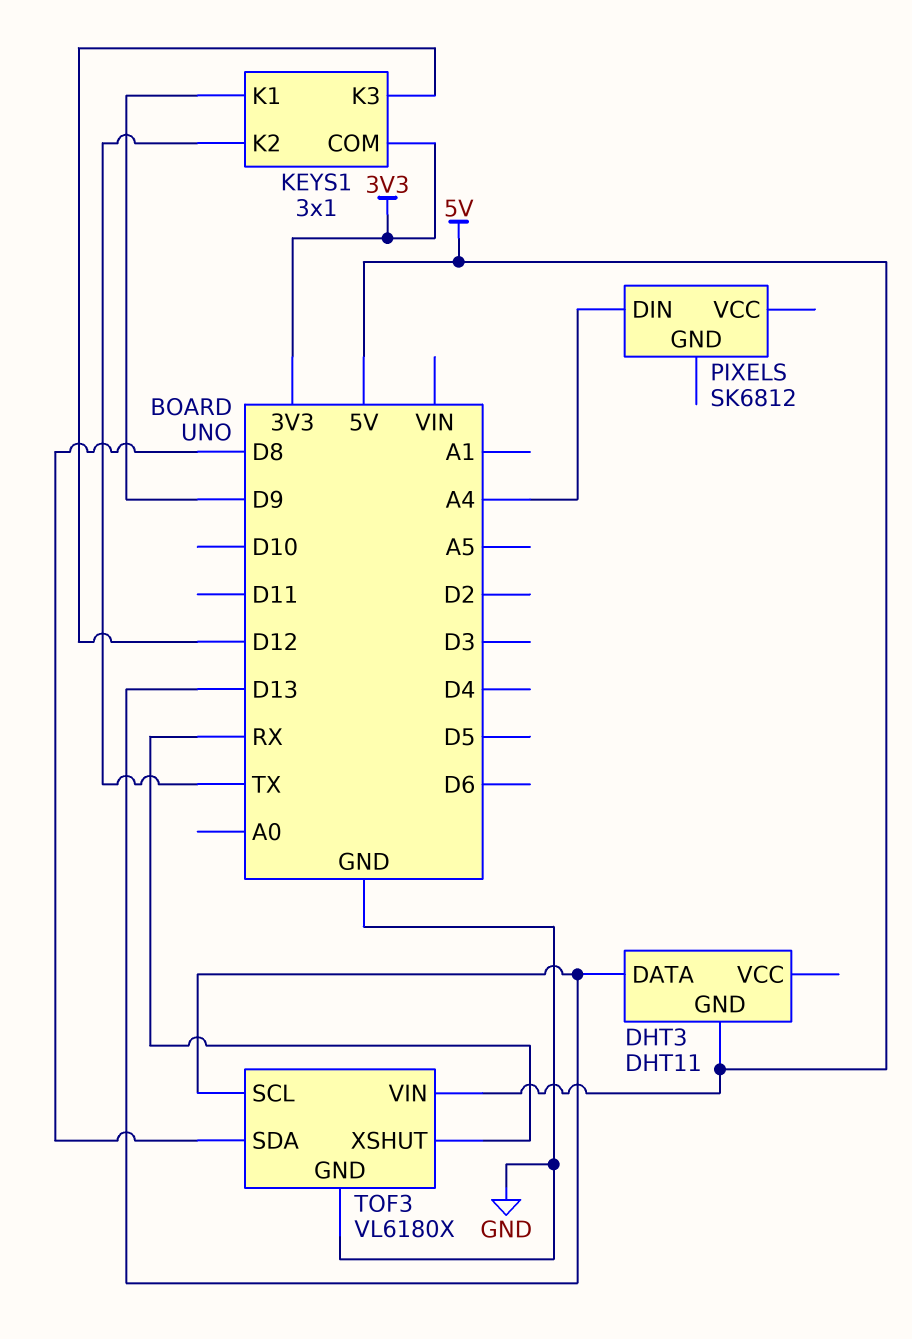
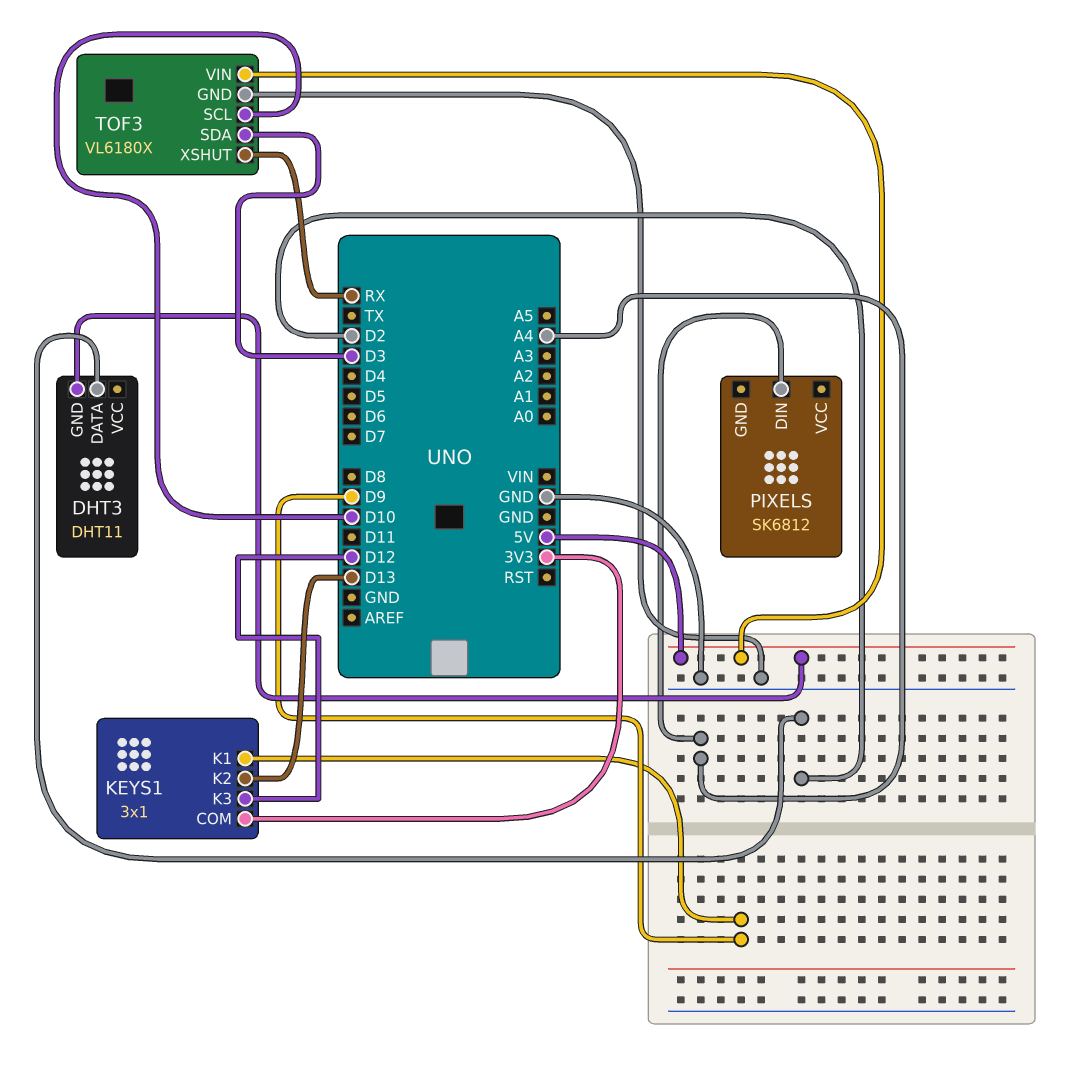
DHT3 pin DATA: D13 -> D2
KEYS1 pin K2: TX -> D13
TOF3 pin SCL: D13 -> D10
TOF3 pin SDA: D8 -> D3

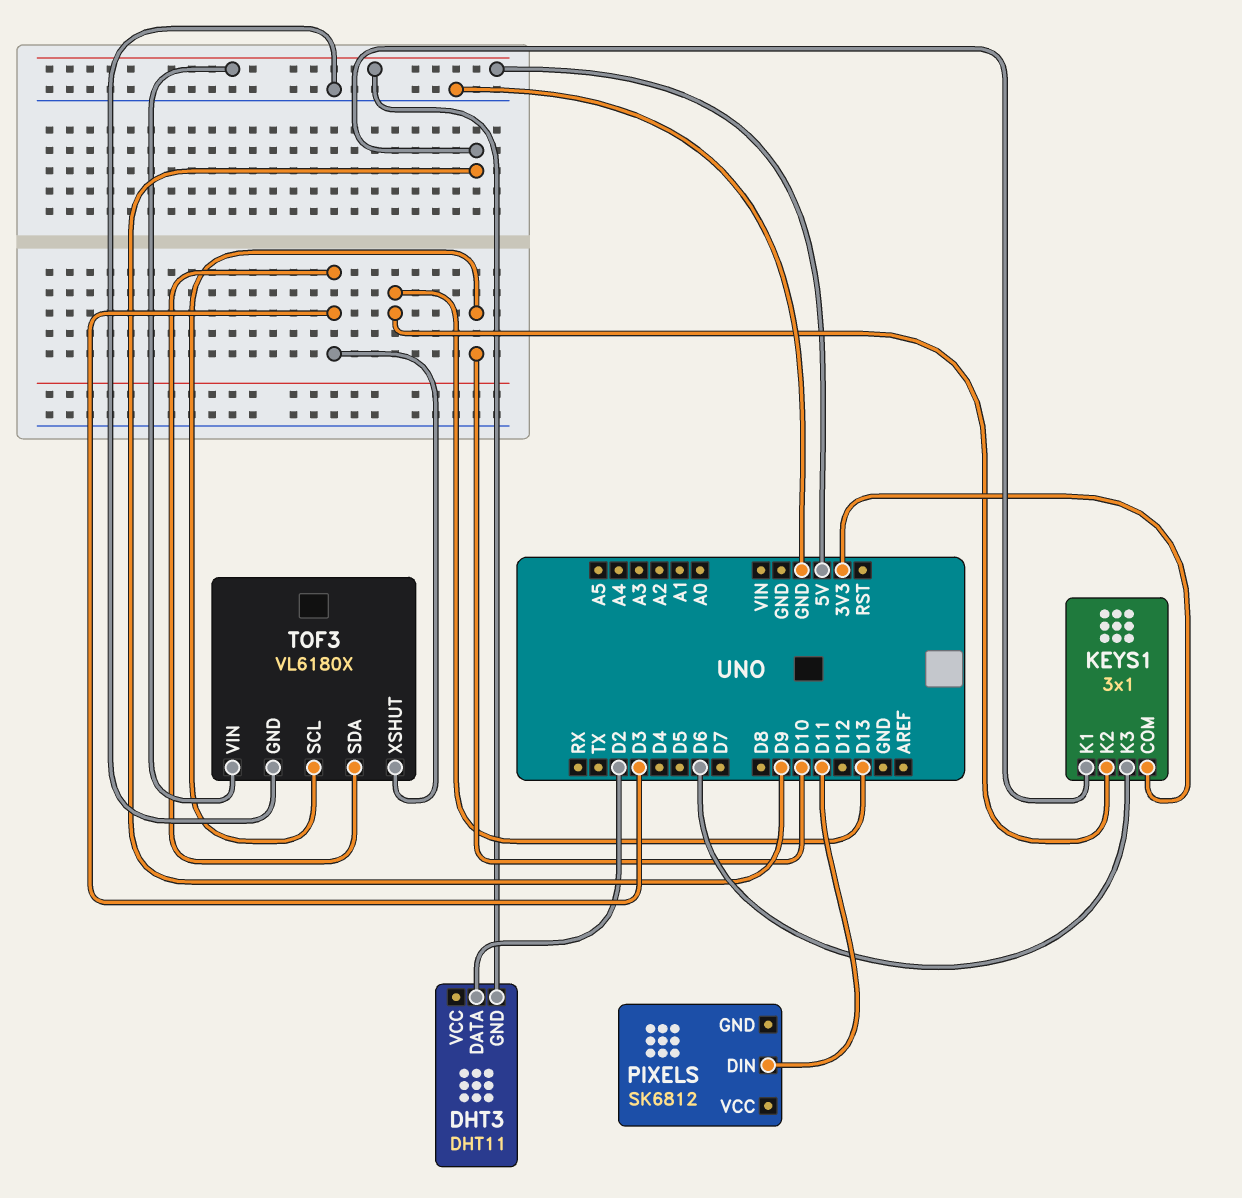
KEYS1 pin K3: D12 -> D6
PIXELS pin DIN: A4 -> D11
TOF3 pin XSHUT: RX -> D3

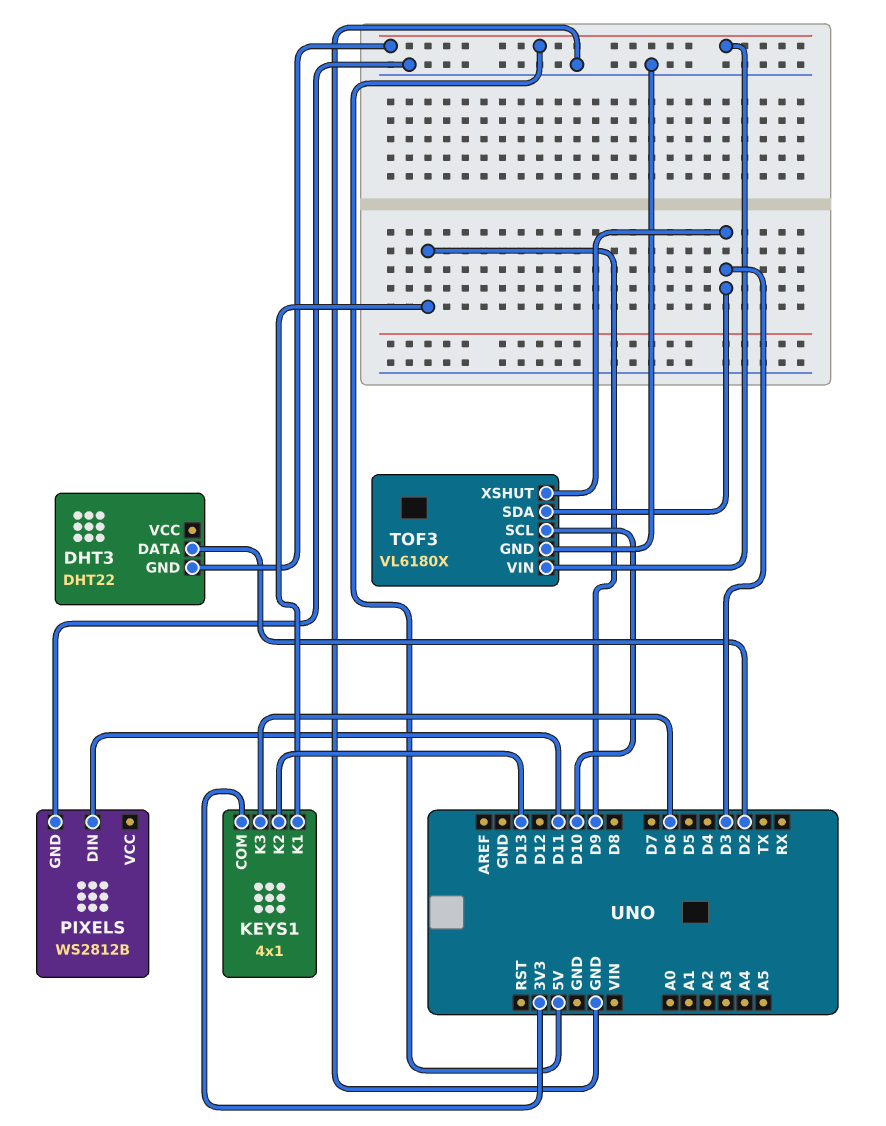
DHT3: DHT11 -> DHT22
KEYS1: 3x1 -> 4x1
PIXELS: SK6812 -> WS2812B
PIXELS pin GND: none -> GND

